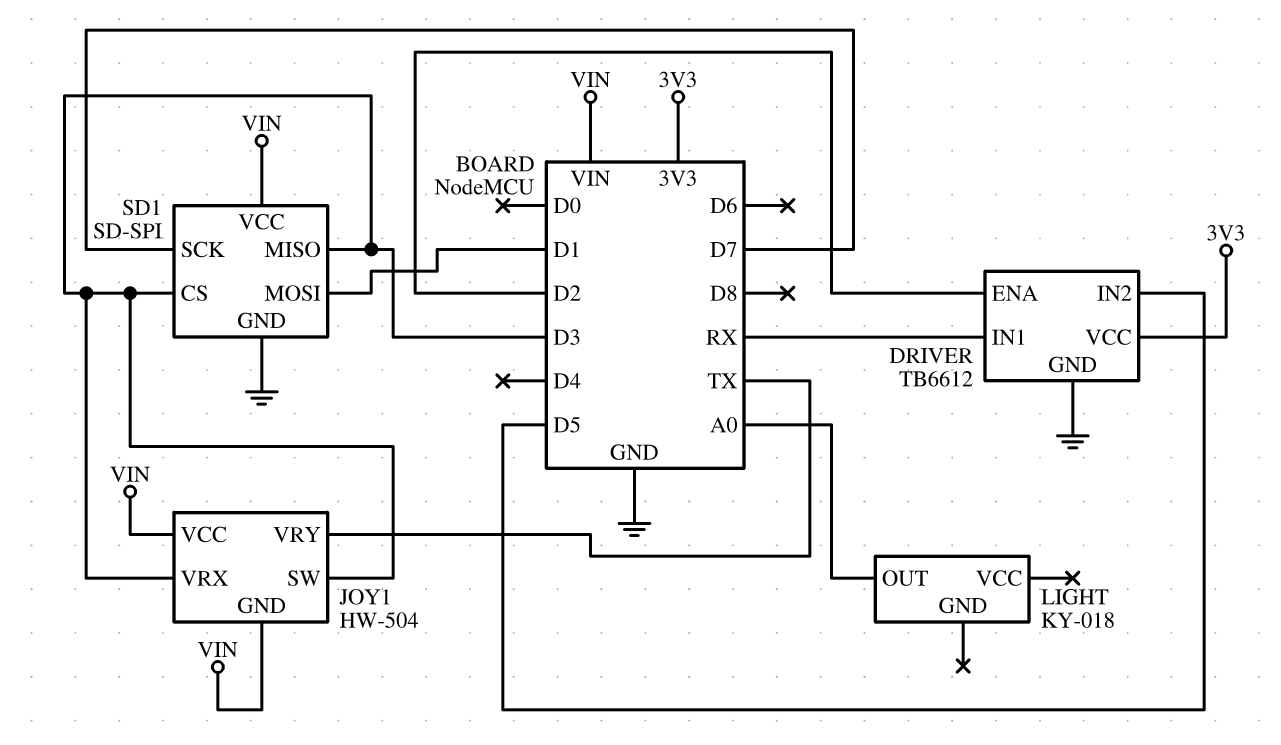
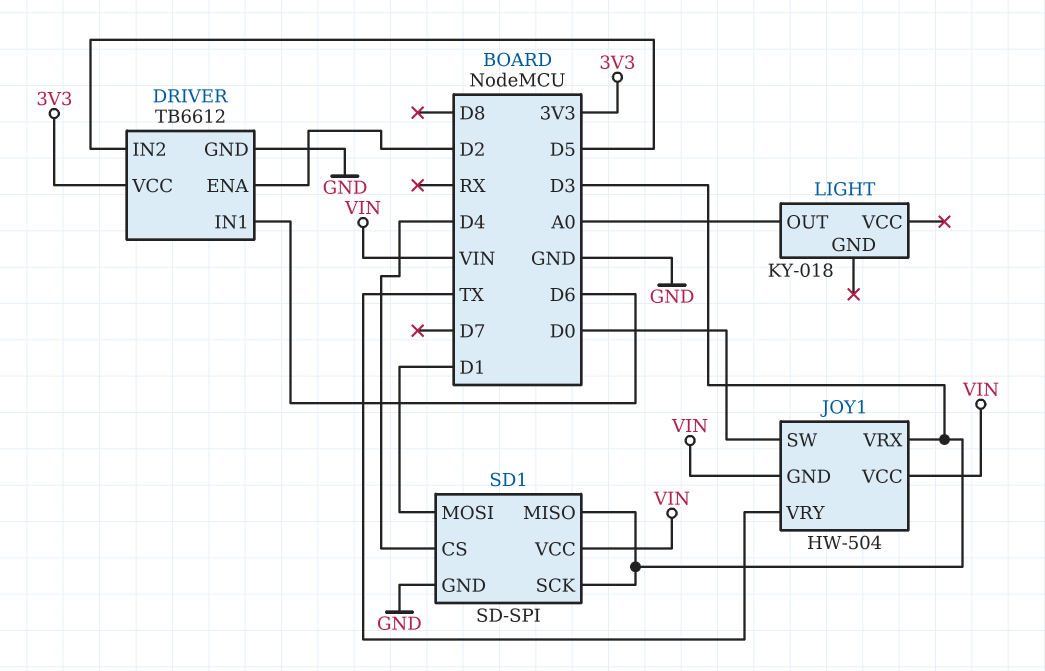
DRIVER pin IN1: RX -> D6
JOY1 pin SW: D3 -> D0
SD1 pin CS: D3 -> D4
SD1 pin SCK: D7 -> D3

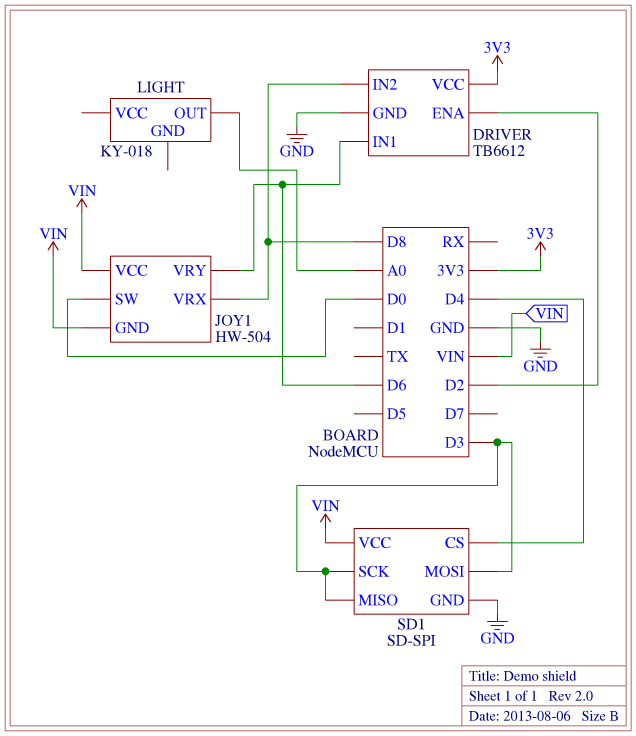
DRIVER pin IN2: D5 -> D8
JOY1 pin VRX: D3 -> D8
JOY1 pin VRY: TX -> D6
SD1 pin MOSI: D1 -> D3

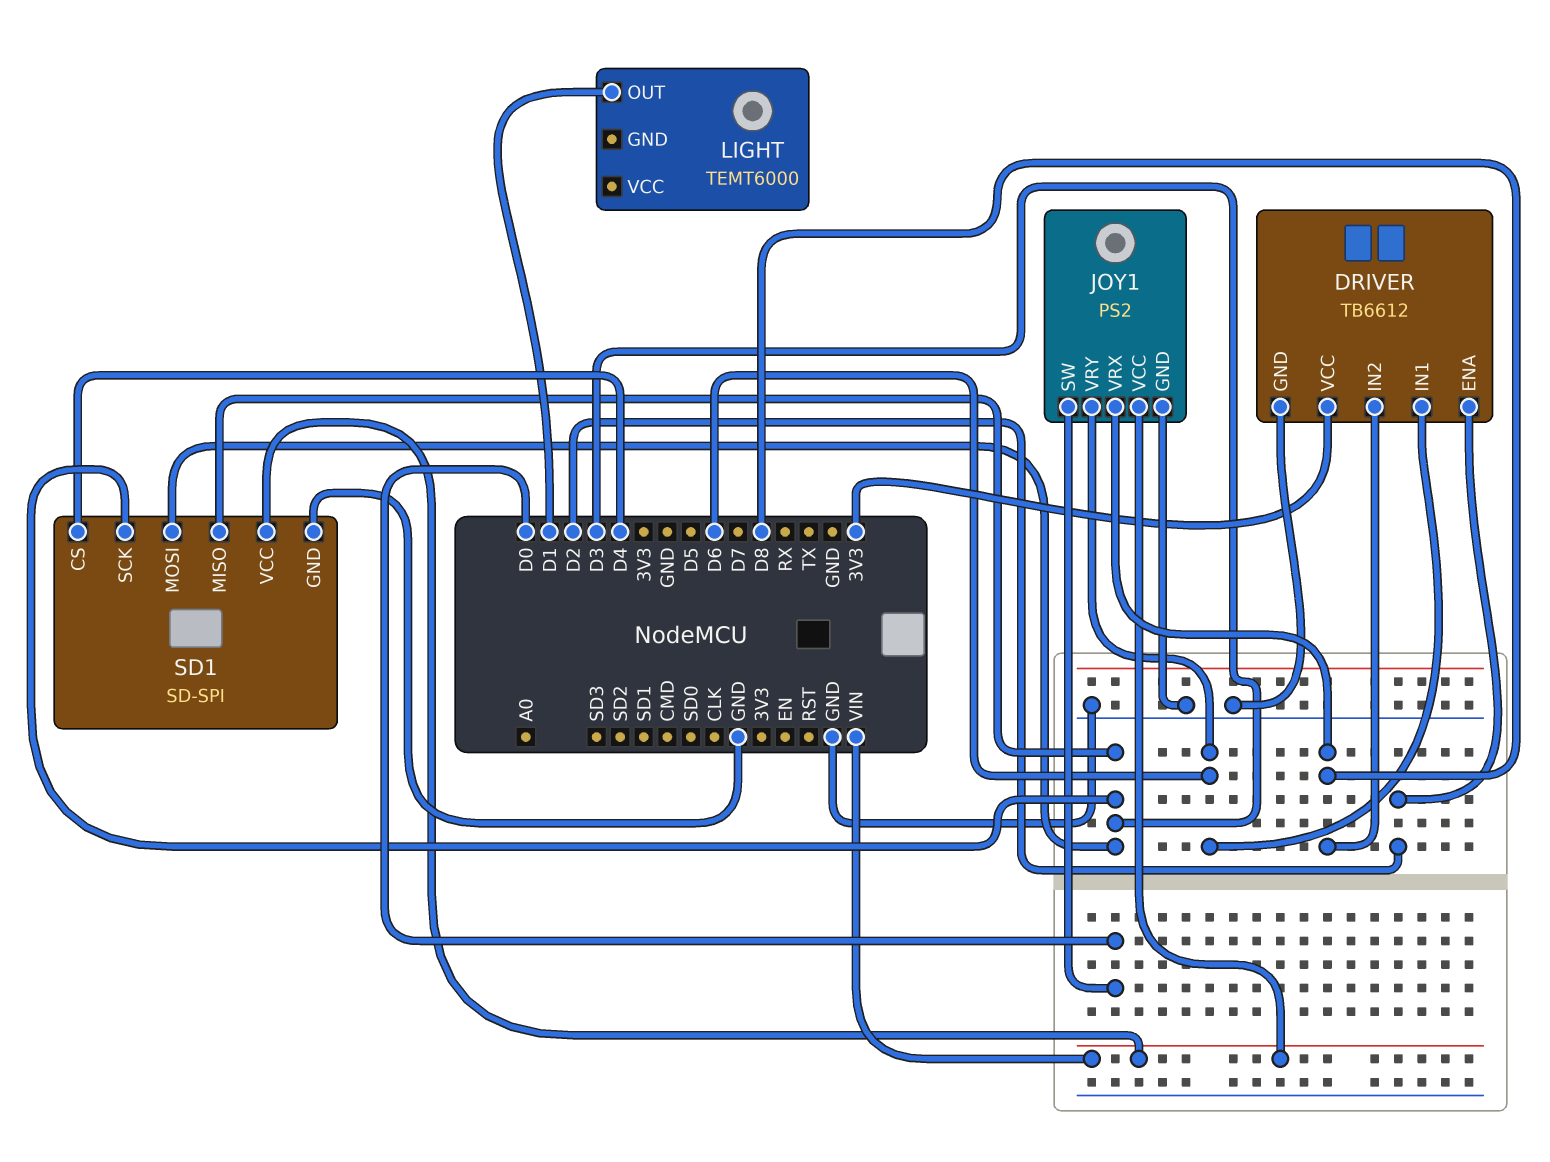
JOY1: HW-504 -> PS2
JOY1 pin GND: VIN -> GND
LIGHT: KY-018 -> TEMT6000
LIGHT pin OUT: A0 -> D1

